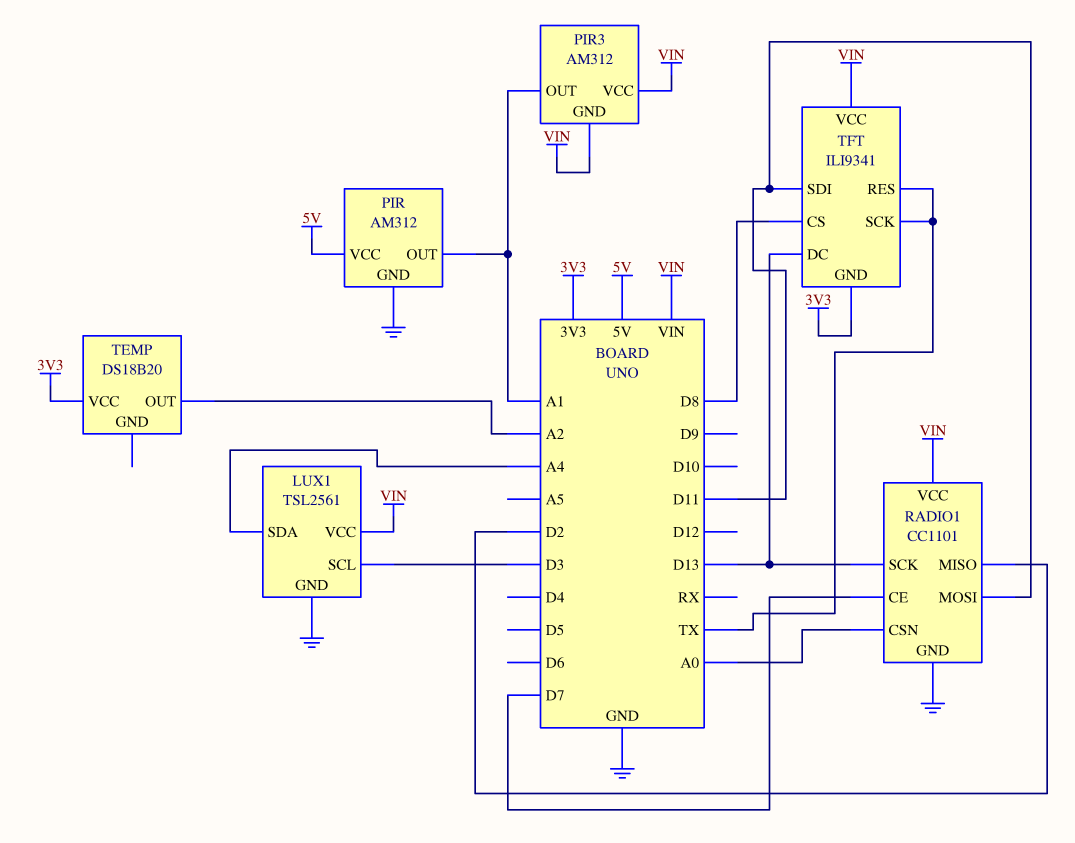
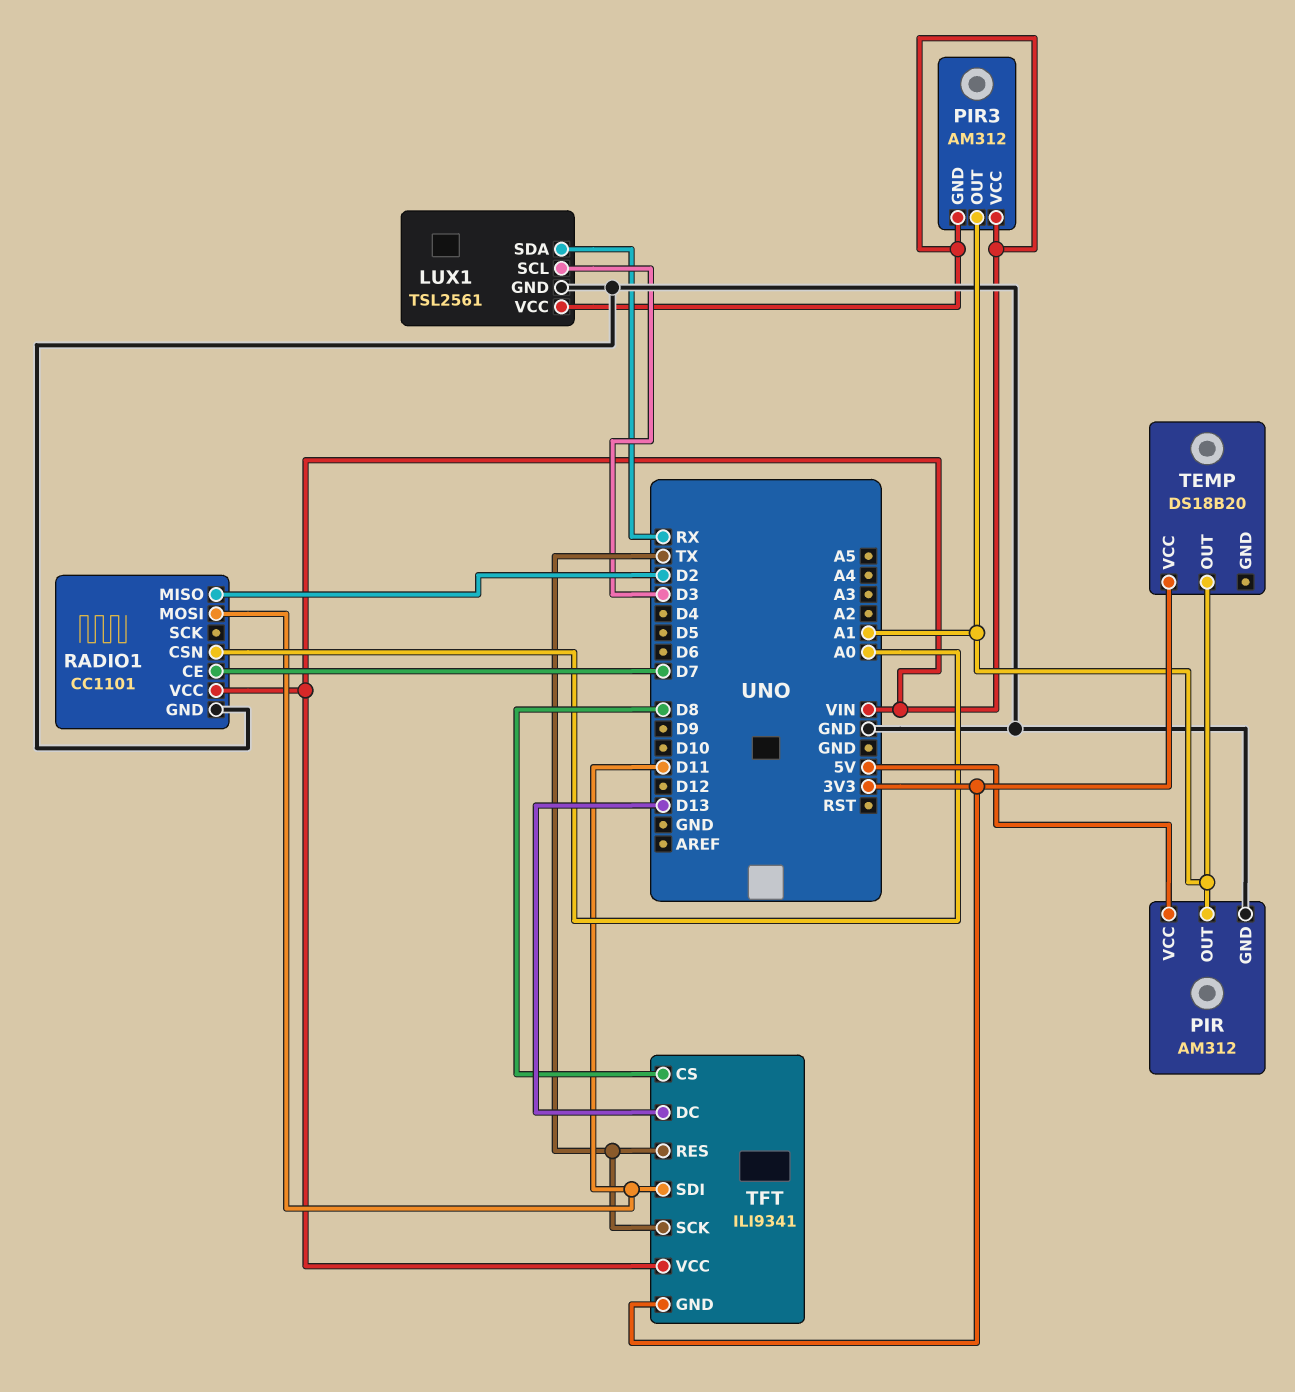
LUX1 pin SDA: A4 -> RX
RADIO1 pin SCK: D13 -> none
TEMP pin OUT: A2 -> A1

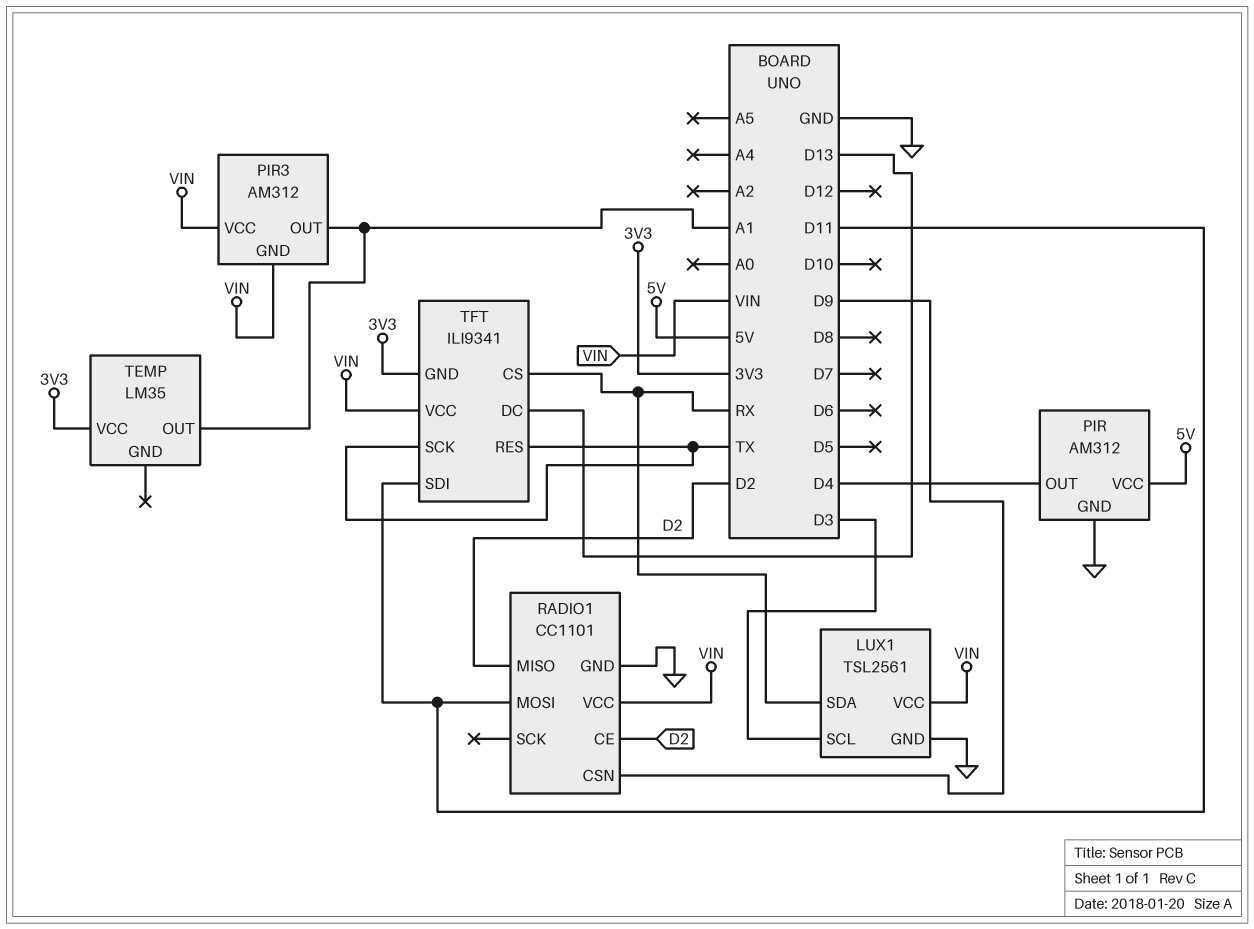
PIR pin OUT: A1 -> D4
RADIO1 pin CE: D7 -> D2
RADIO1 pin CSN: A0 -> D9
TEMP: DS18B20 -> LM35
TFT pin CS: D8 -> RX

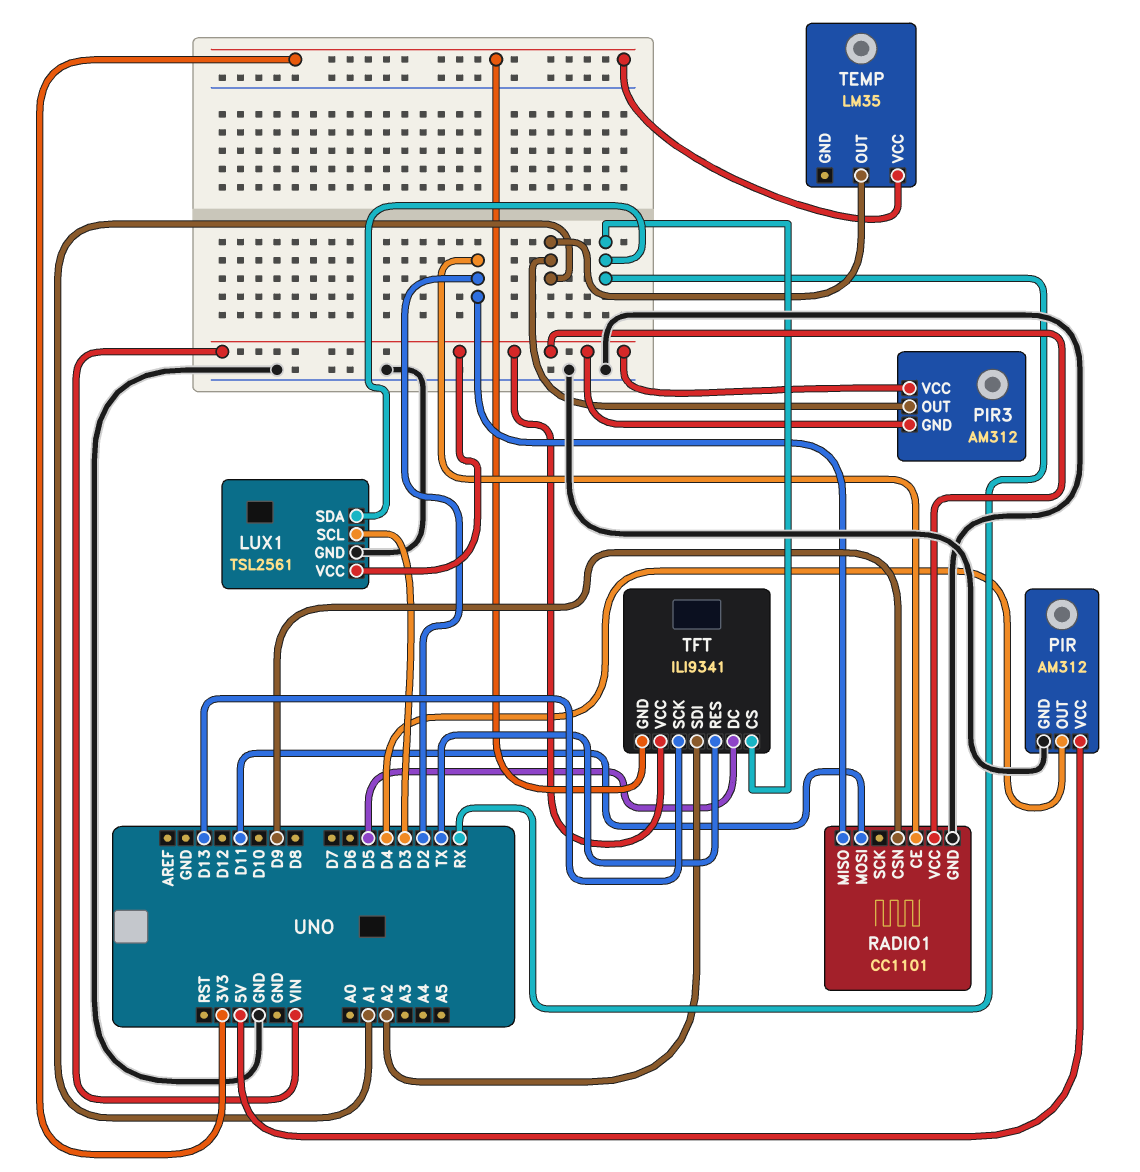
TFT pin DC: D13 -> D5
TFT pin SCK: TX -> D13
TFT pin SDI: D11 -> A2

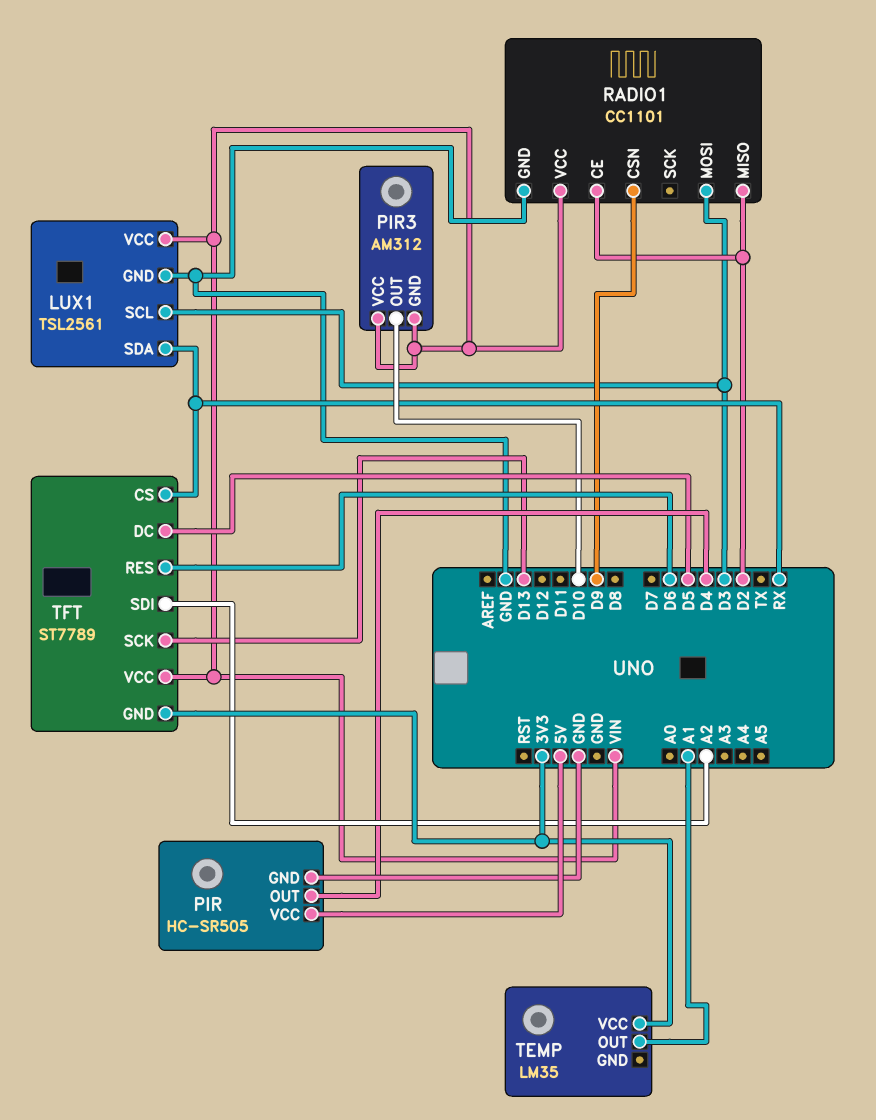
PIR: AM312 -> HC-SR505
PIR3 pin OUT: A1 -> D10
RADIO1 pin MOSI: D11 -> D3
TFT: ILI9341 -> ST7789
TFT pin RES: TX -> D6

